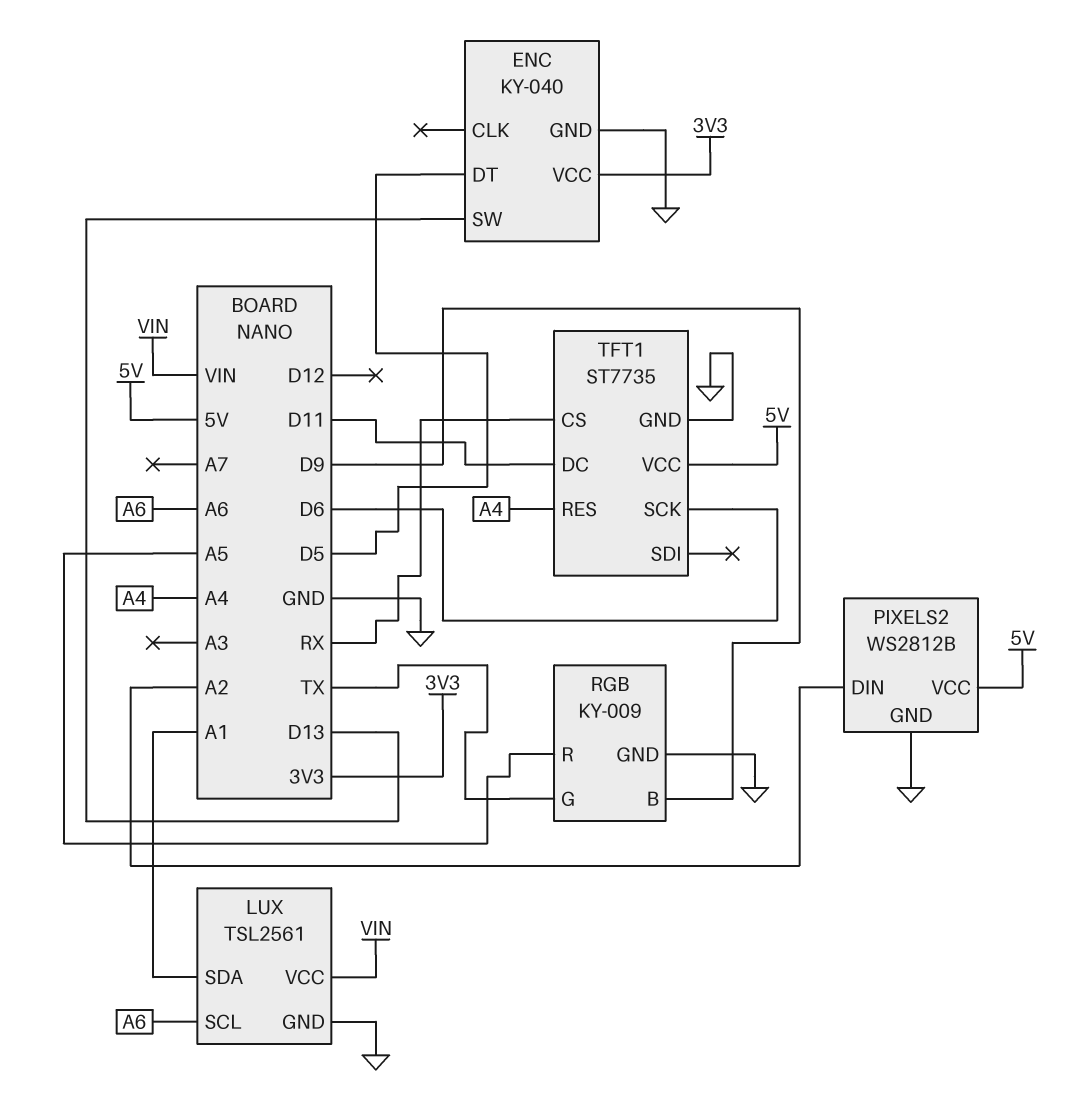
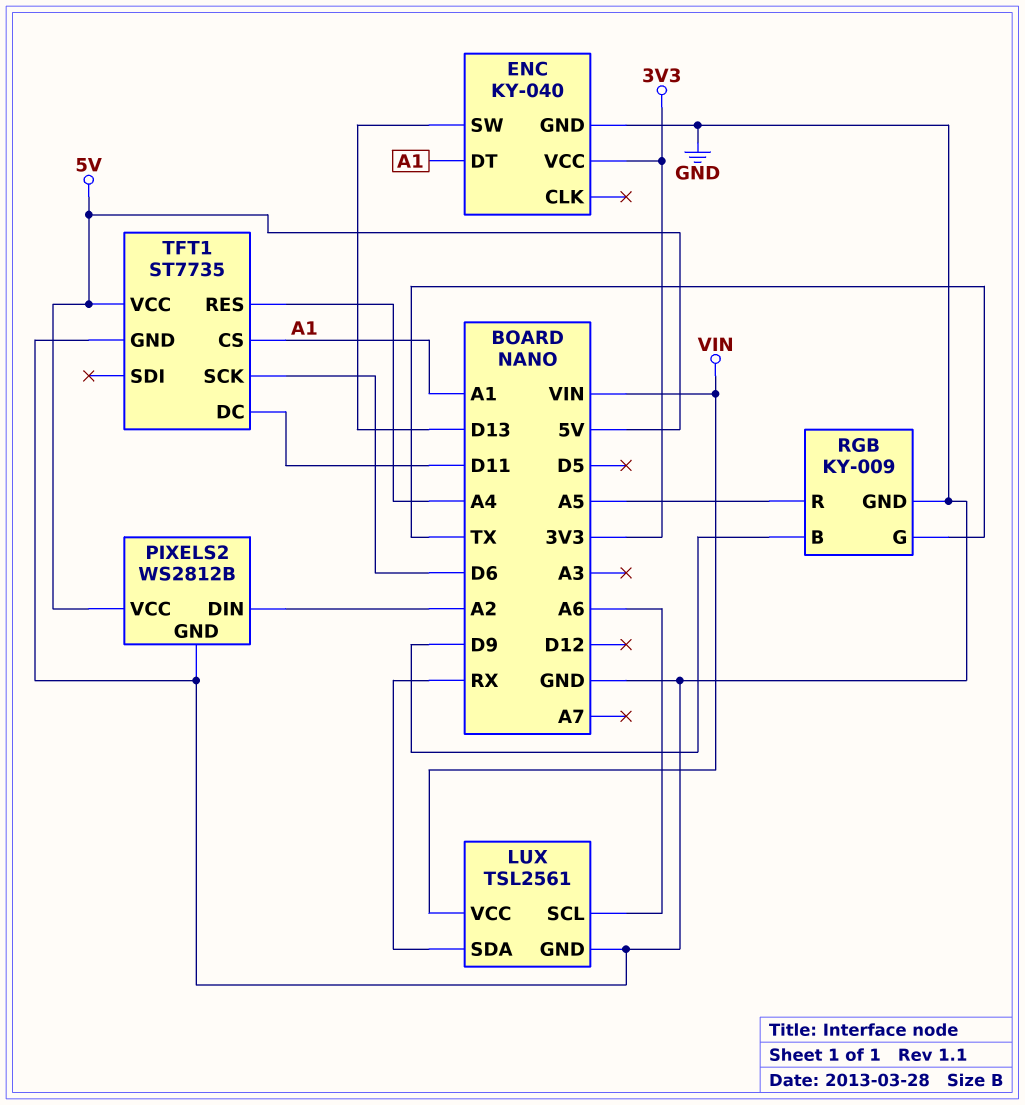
ENC pin DT: D5 -> A1
LUX pin SDA: A1 -> RX
TFT1 pin CS: RX -> A1

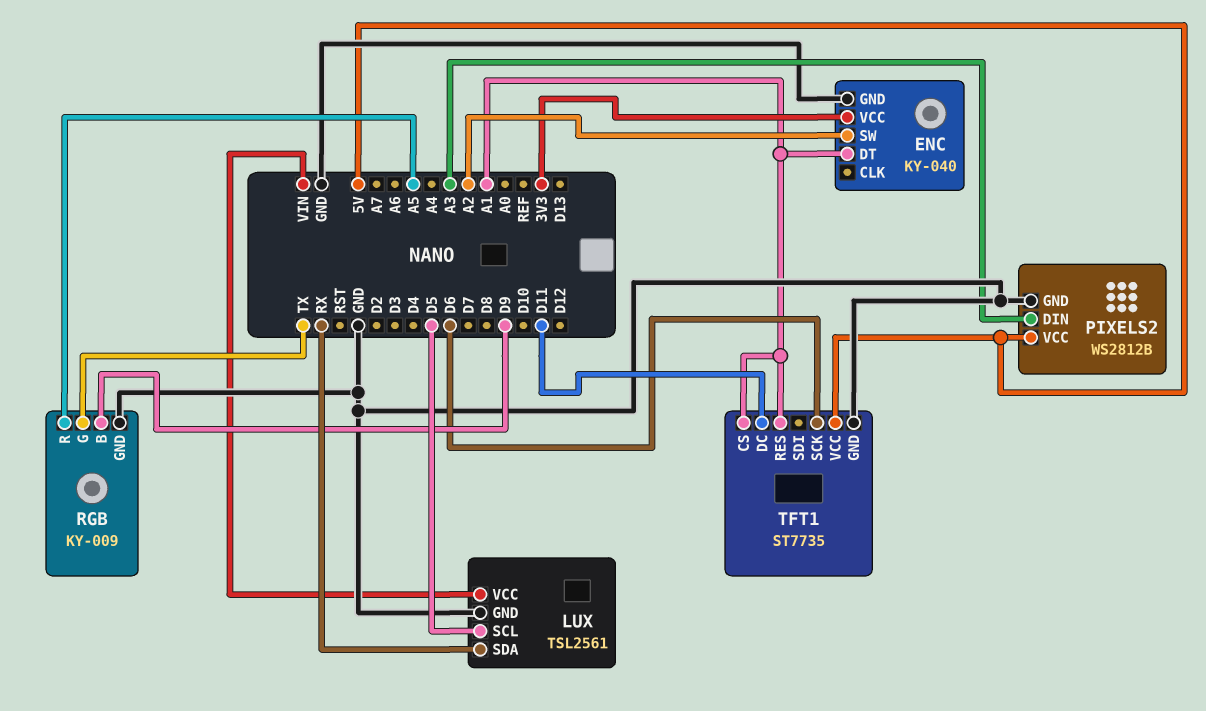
ENC pin SW: D13 -> A2
LUX pin SCL: A6 -> D5
PIXELS2 pin DIN: A2 -> A3
TFT1 pin RES: A4 -> A1

